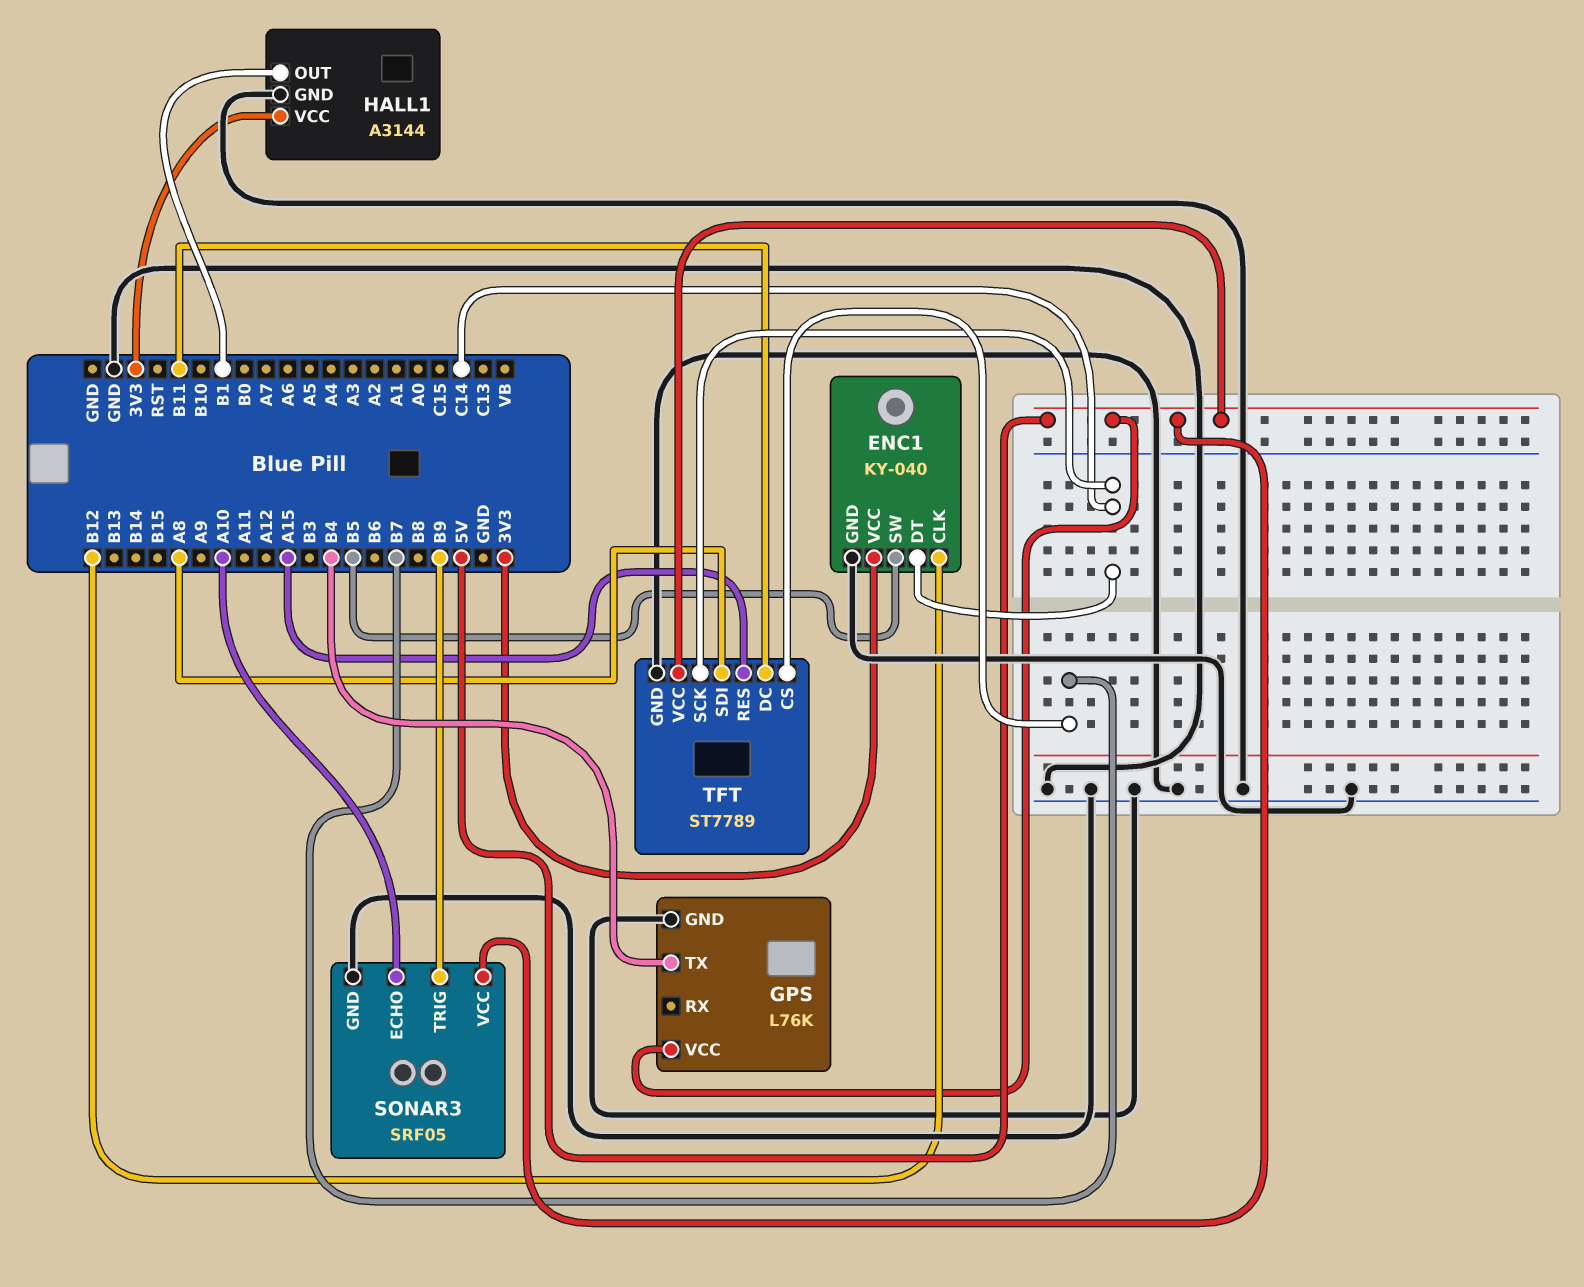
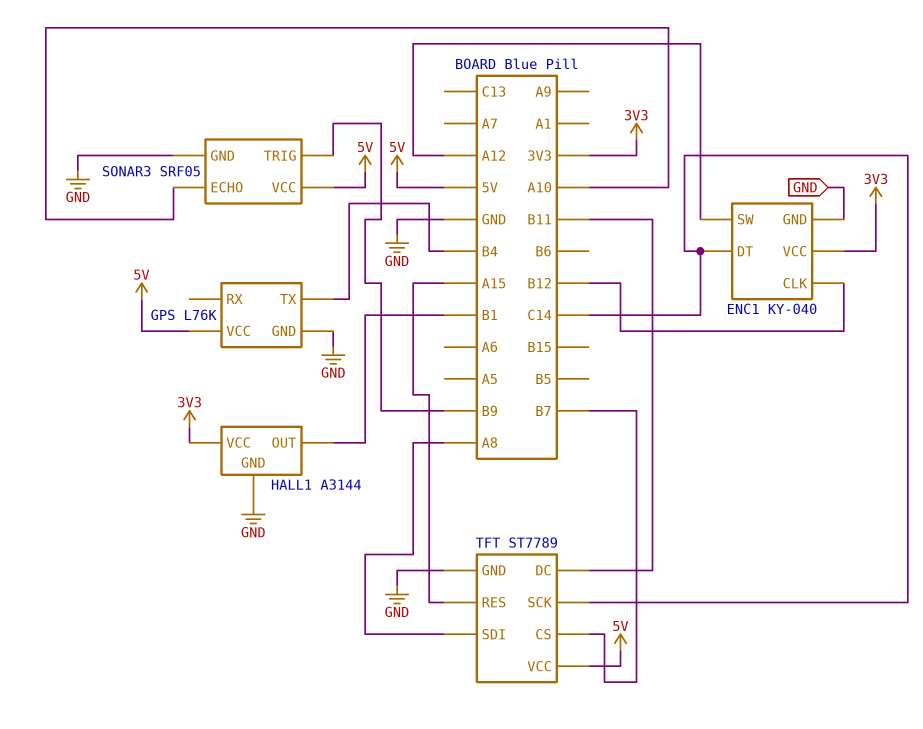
ENC1 pin SW: B5 -> A12

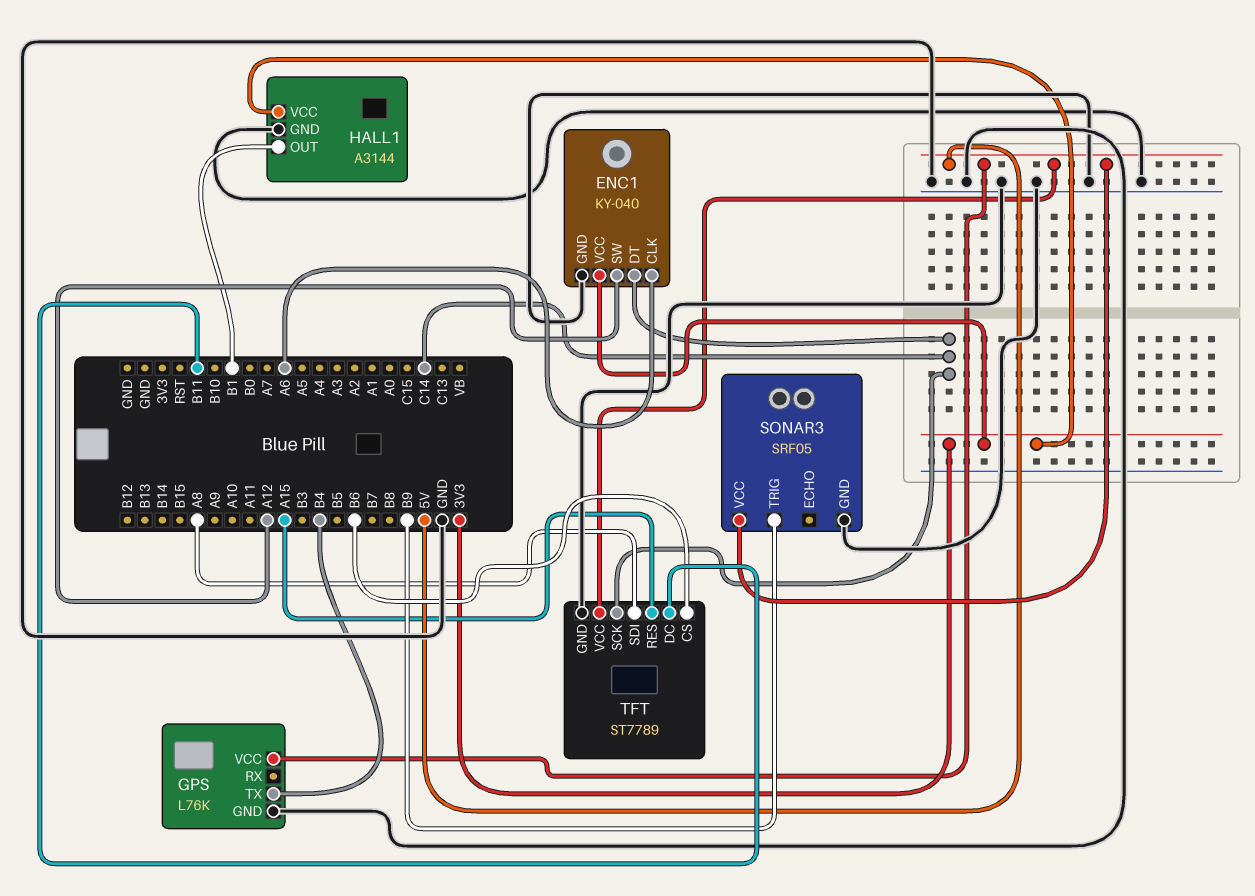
ENC1 pin CLK: B12 -> A6
SONAR3 pin ECHO: A10 -> none
TFT pin CS: B7 -> B6

